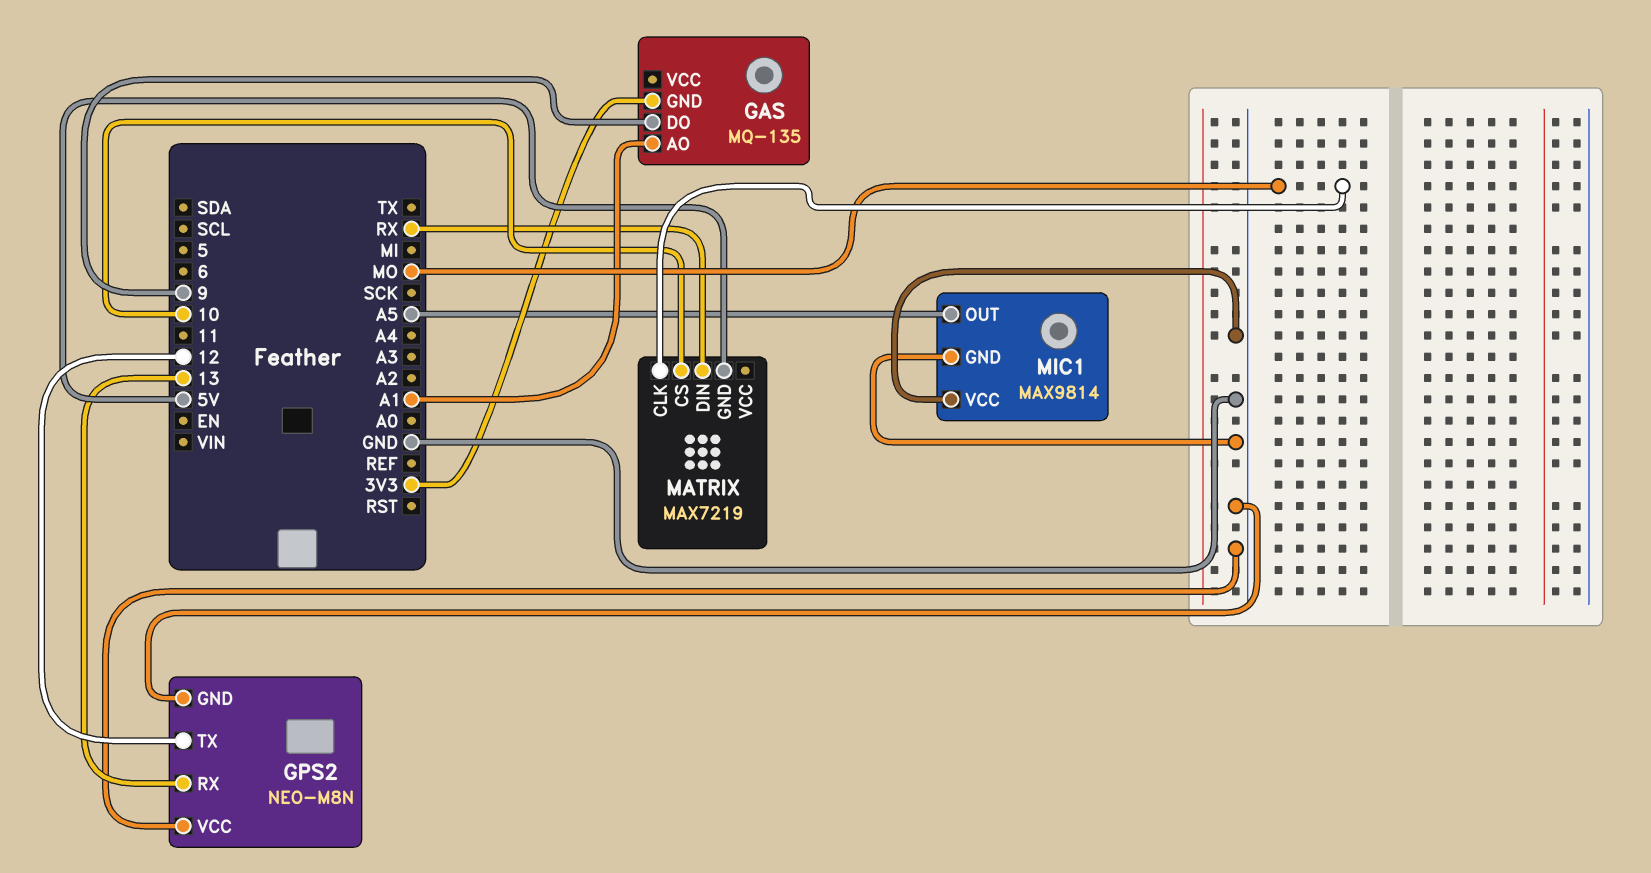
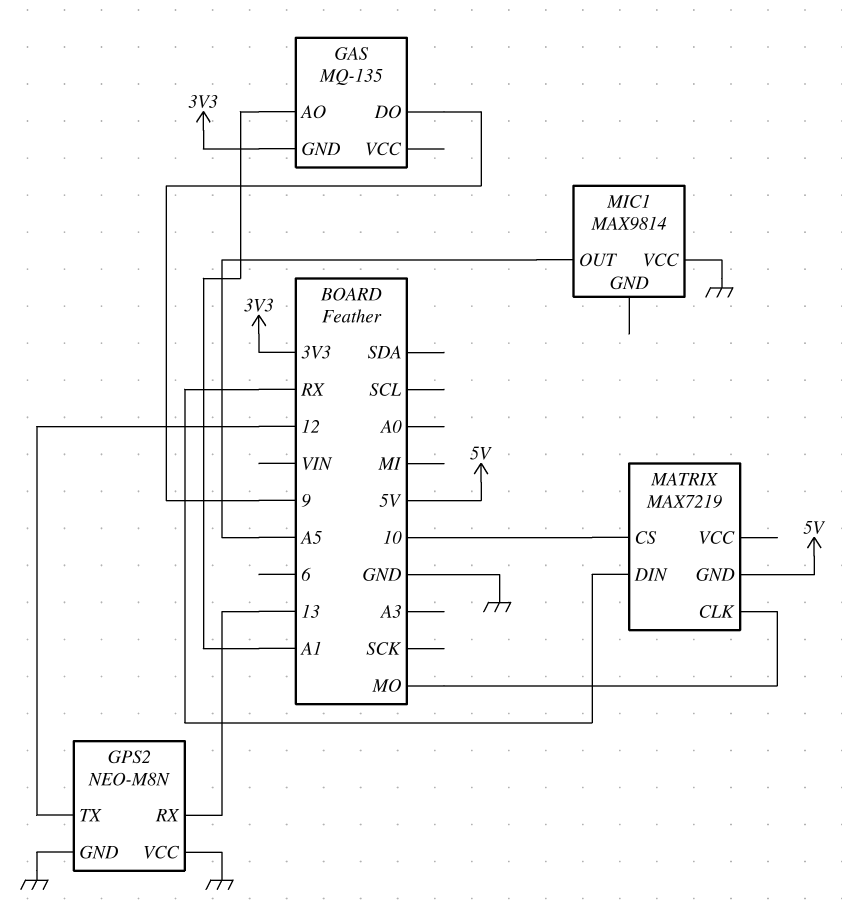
MIC1 pin GND: GND -> none

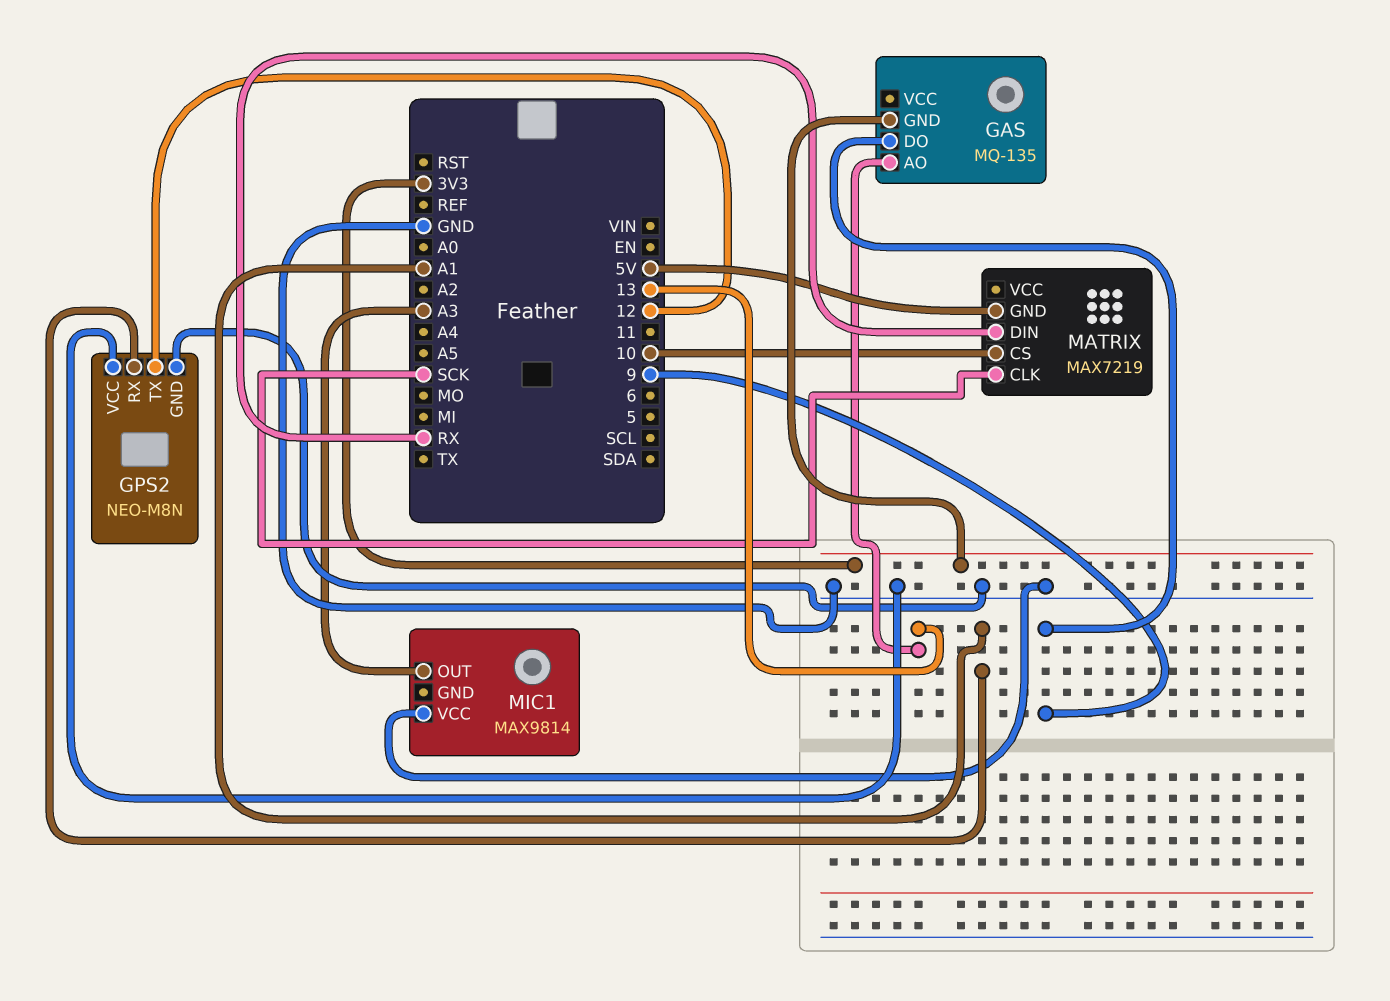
GAS pin AO: A1 -> 13
GPS2 pin RX: 13 -> A1
MATRIX pin CLK: MO -> SCK
MIC1 pin OUT: A5 -> A3

